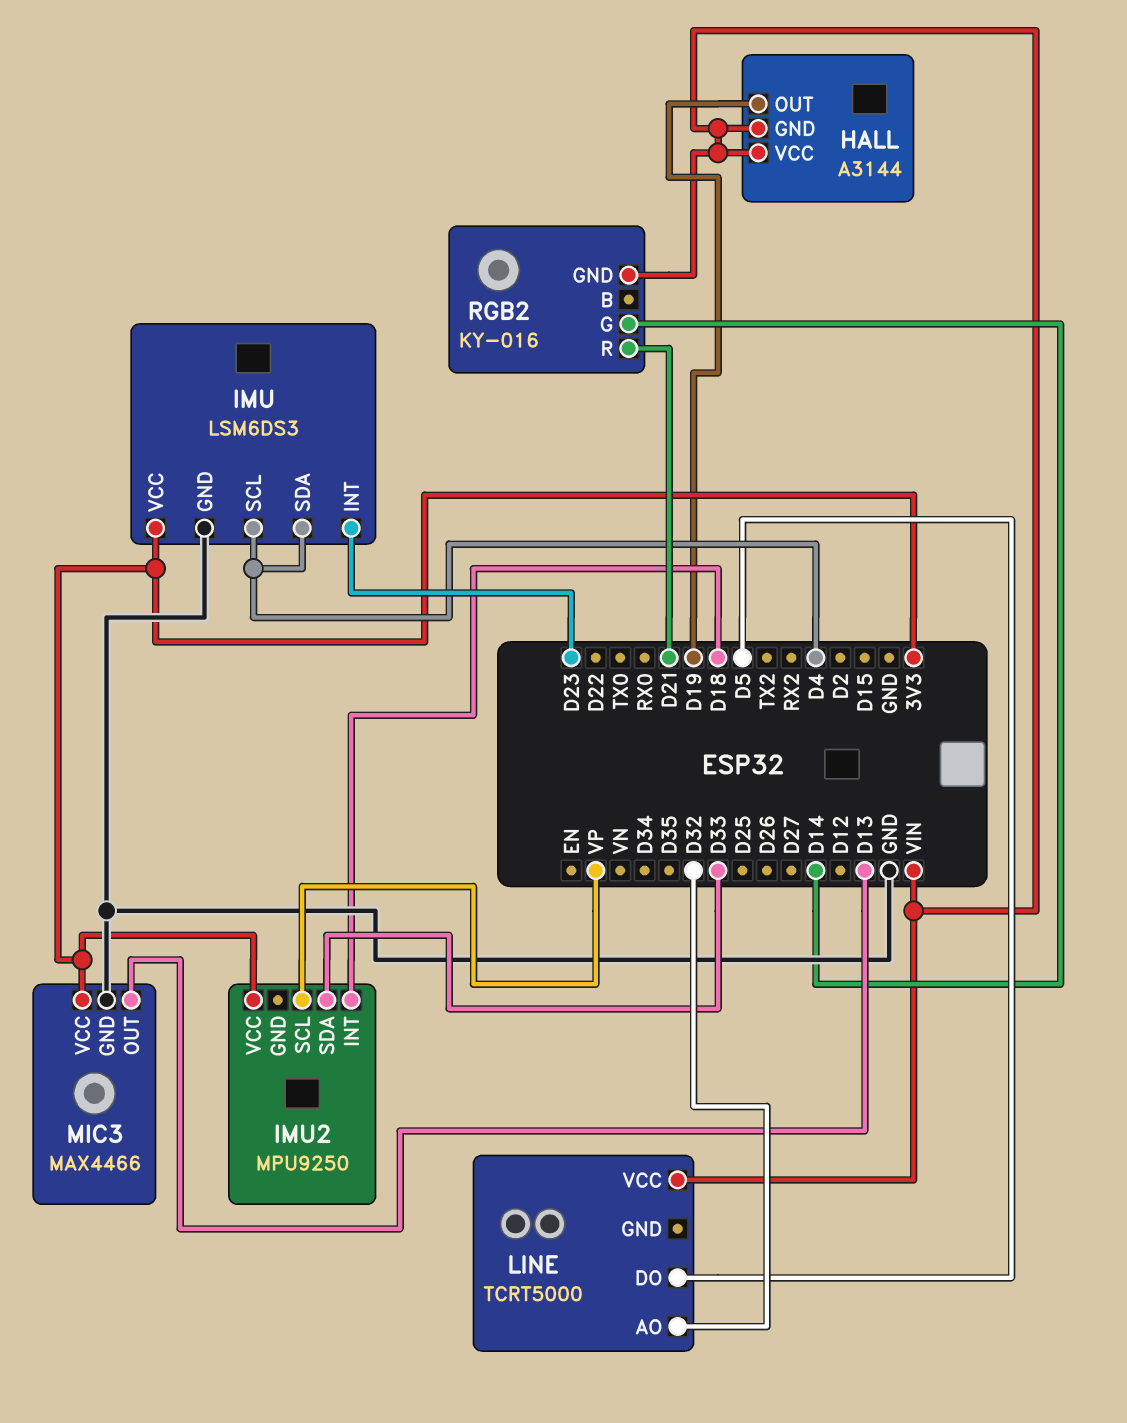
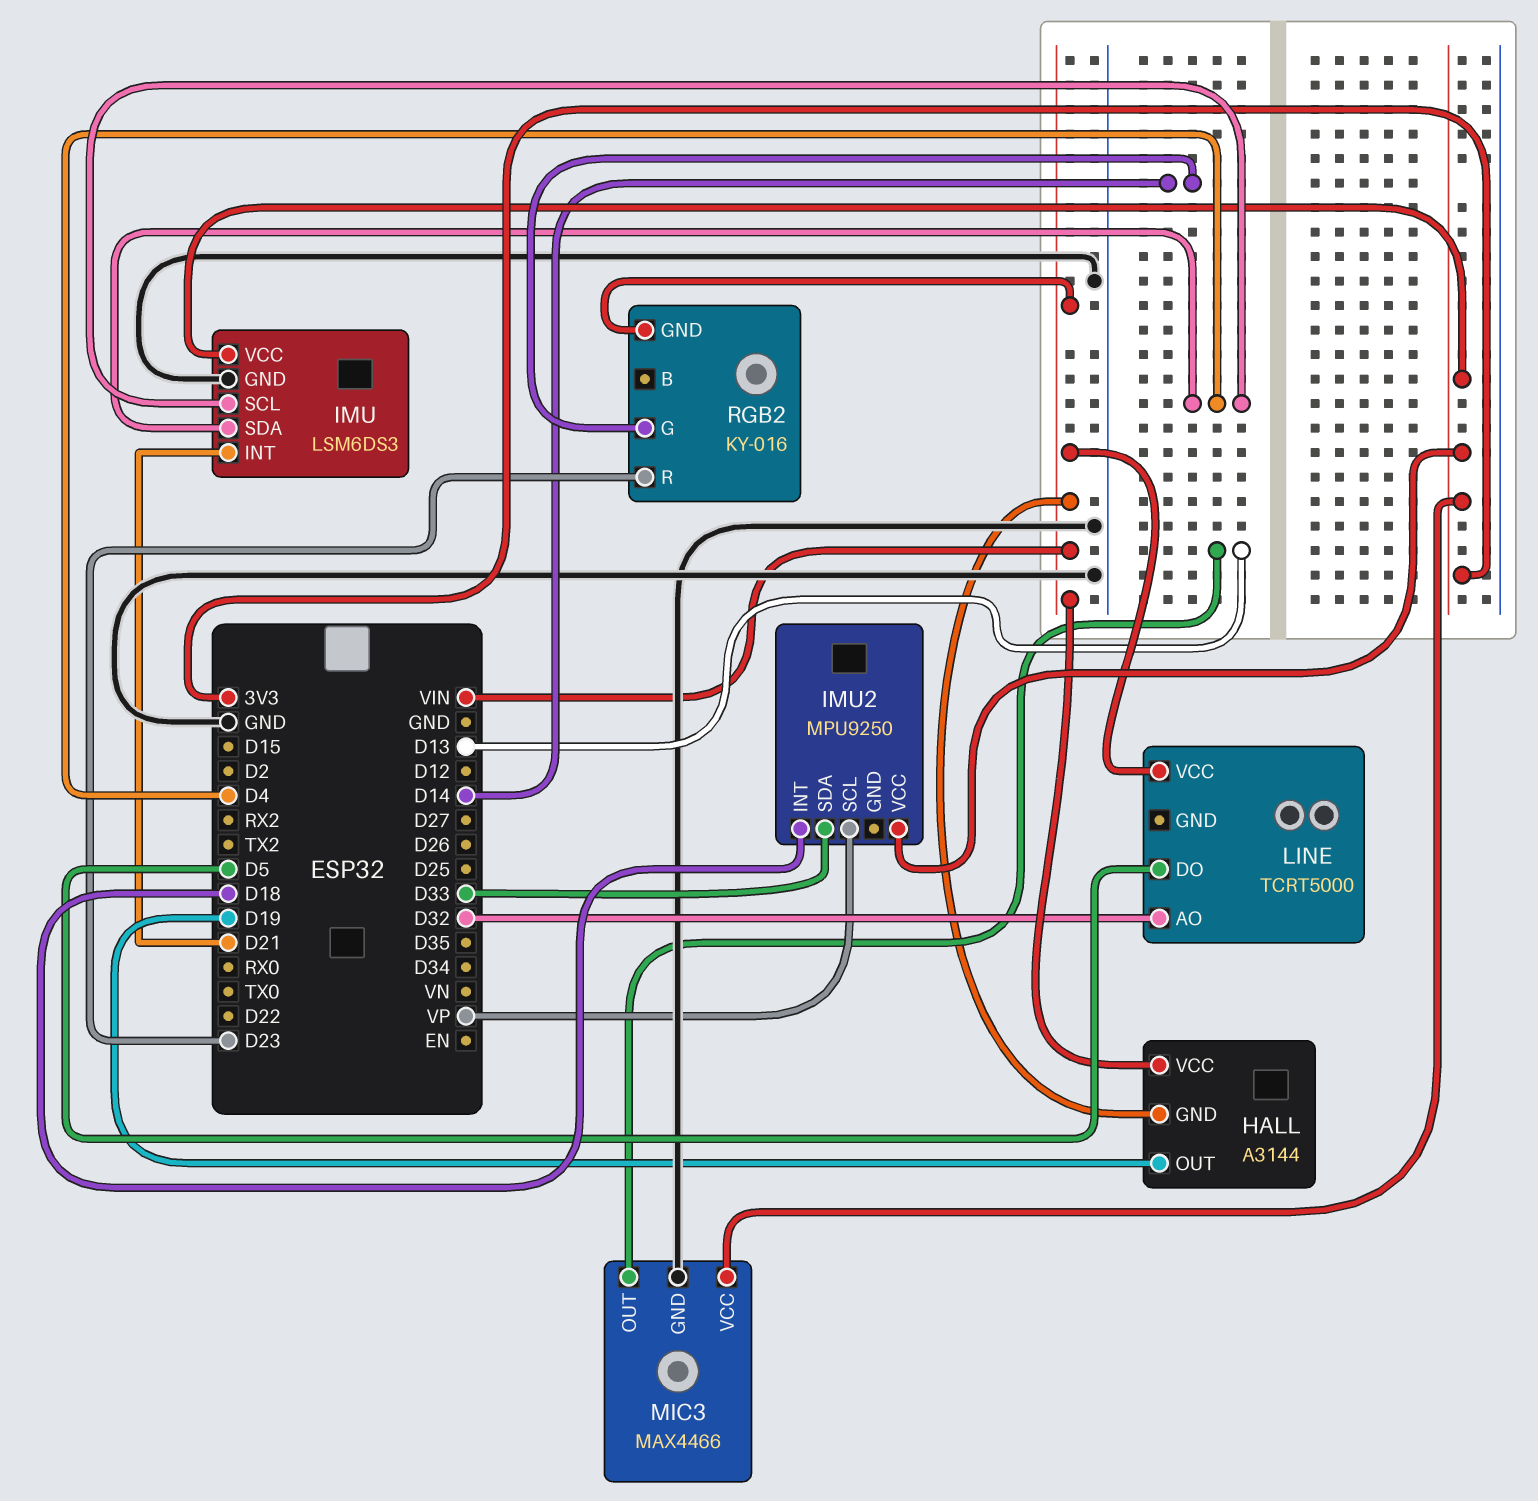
IMU pin INT: D23 -> D21
RGB2 pin R: D21 -> D23

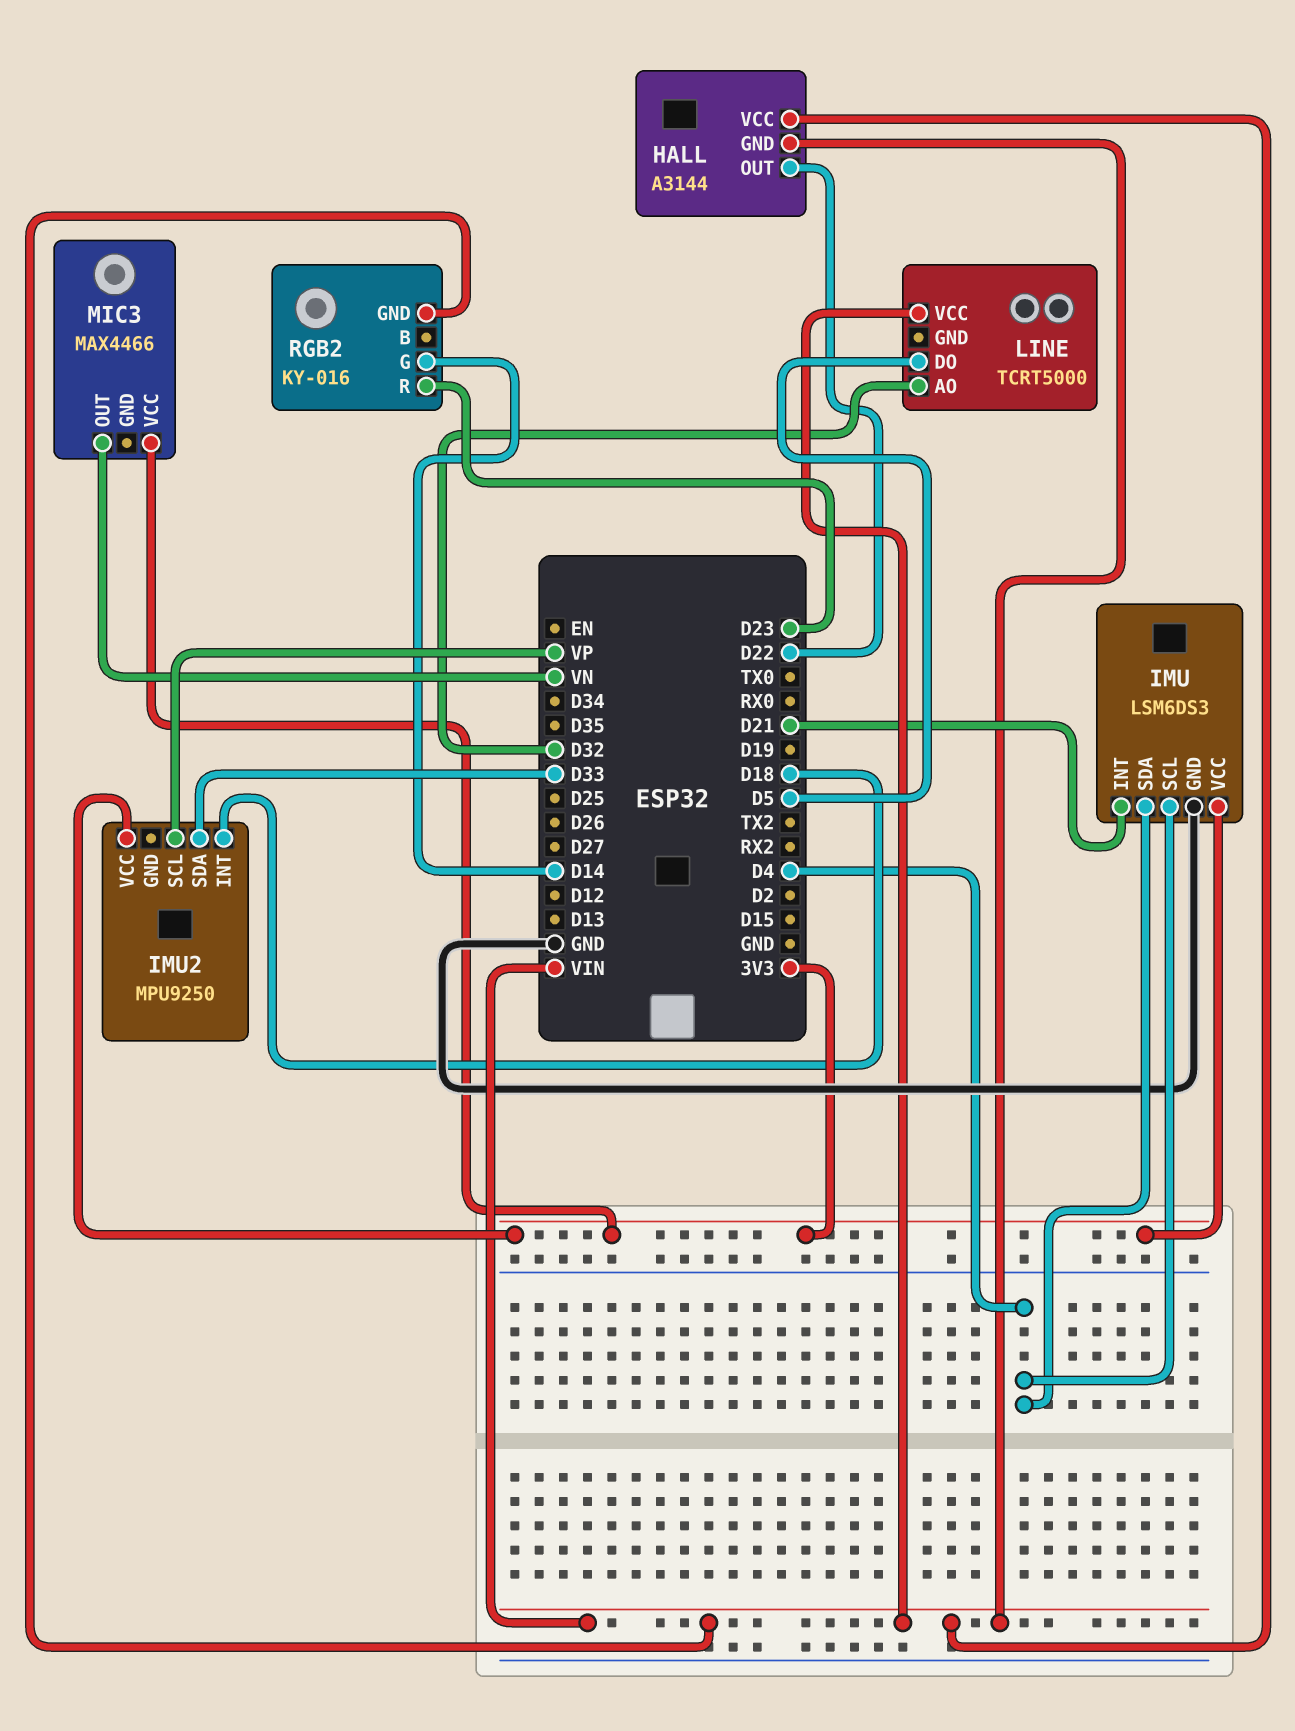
HALL pin OUT: D19 -> D22
MIC3 pin GND: GND -> none
MIC3 pin OUT: D13 -> VN

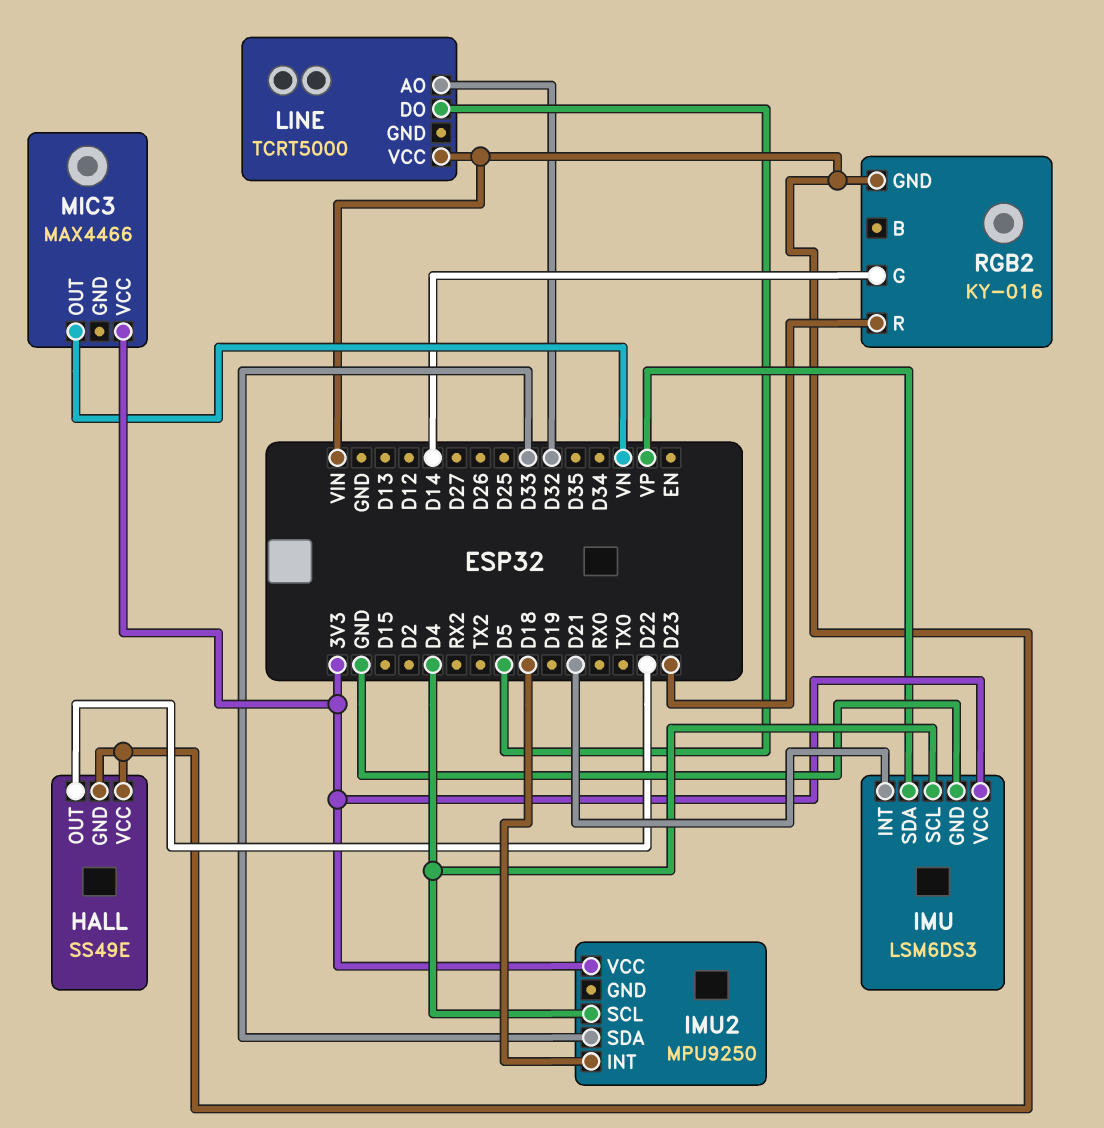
HALL: A3144 -> SS49E
IMU pin SDA: D4 -> VP
IMU2 pin SCL: VP -> D4

